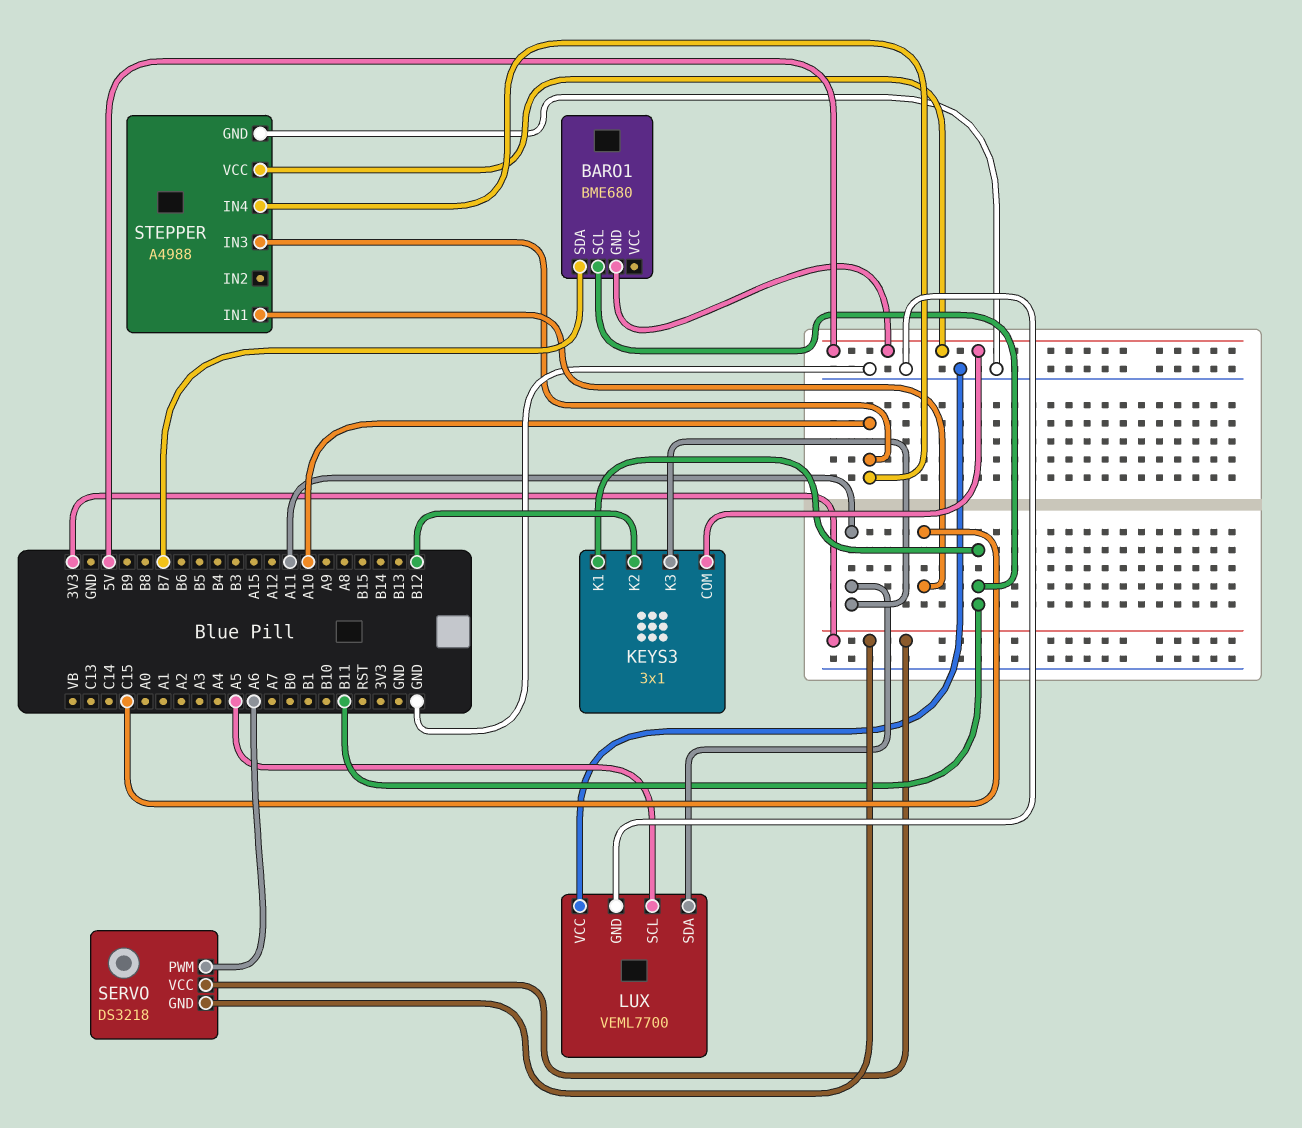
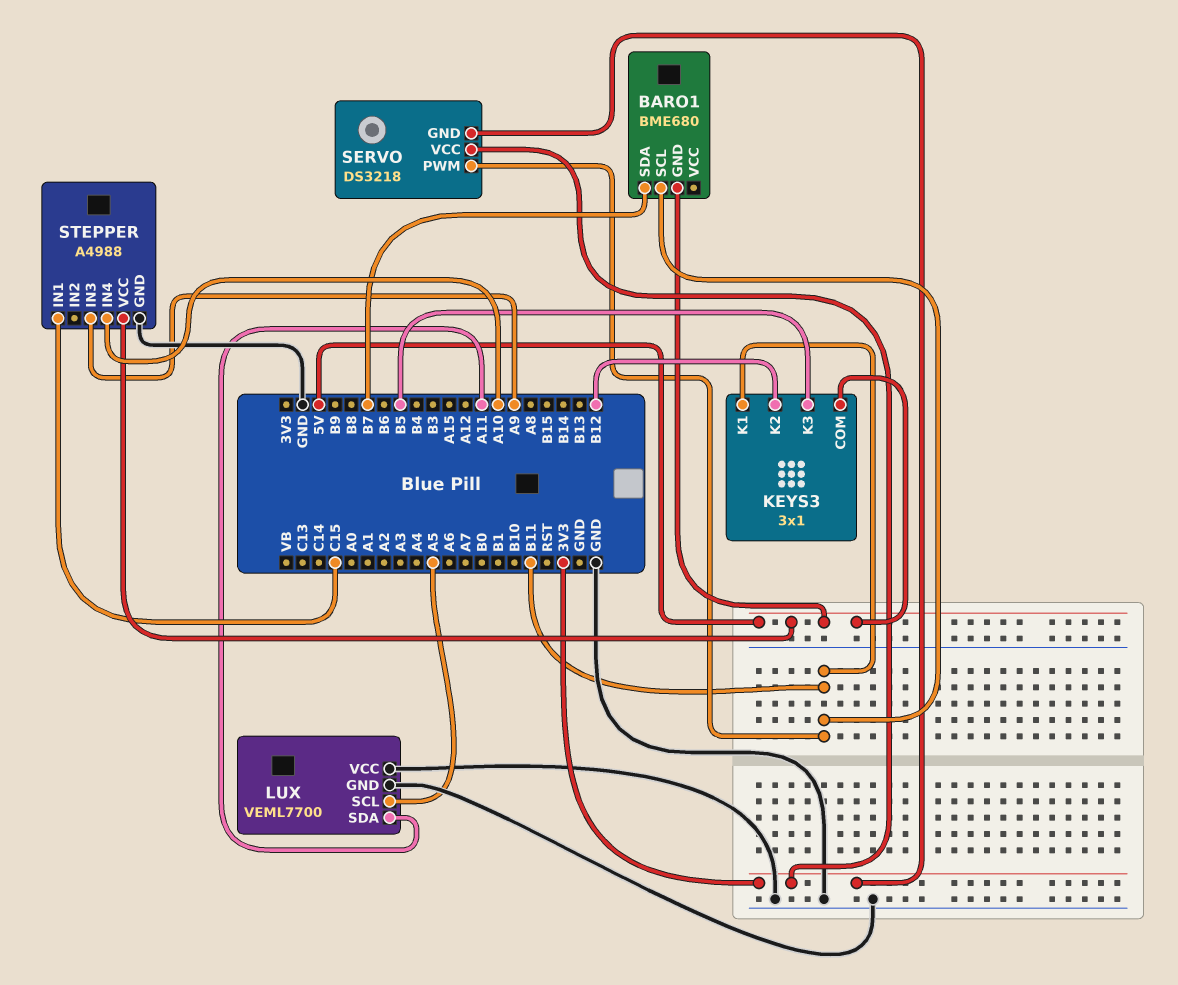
KEYS3 pin K3: A11 -> B5
SERVO pin PWM: A6 -> B11
STEPPER pin IN3: A10 -> A9

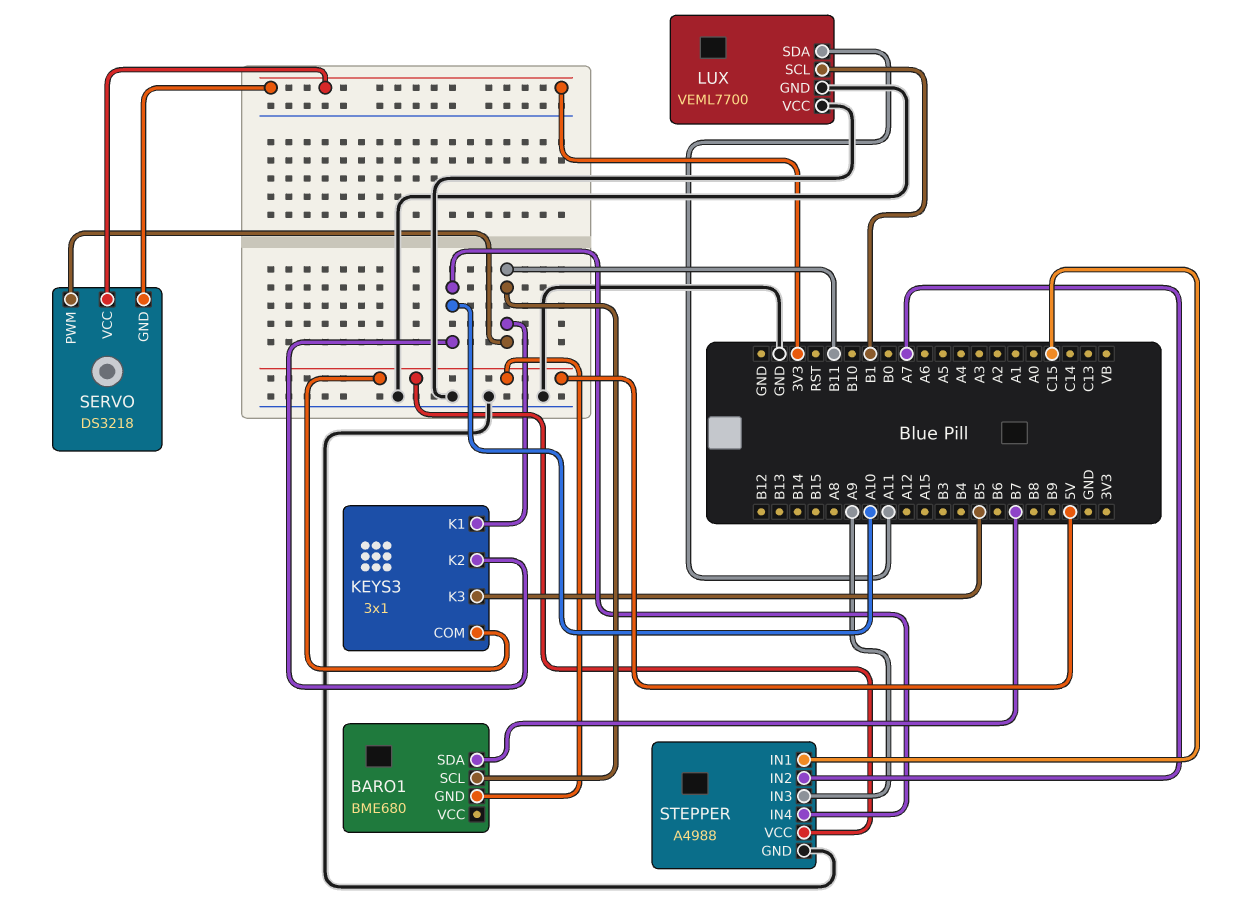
KEYS3 pin K2: B12 -> A10
LUX pin SCL: A5 -> B1
STEPPER pin IN2: none -> A7

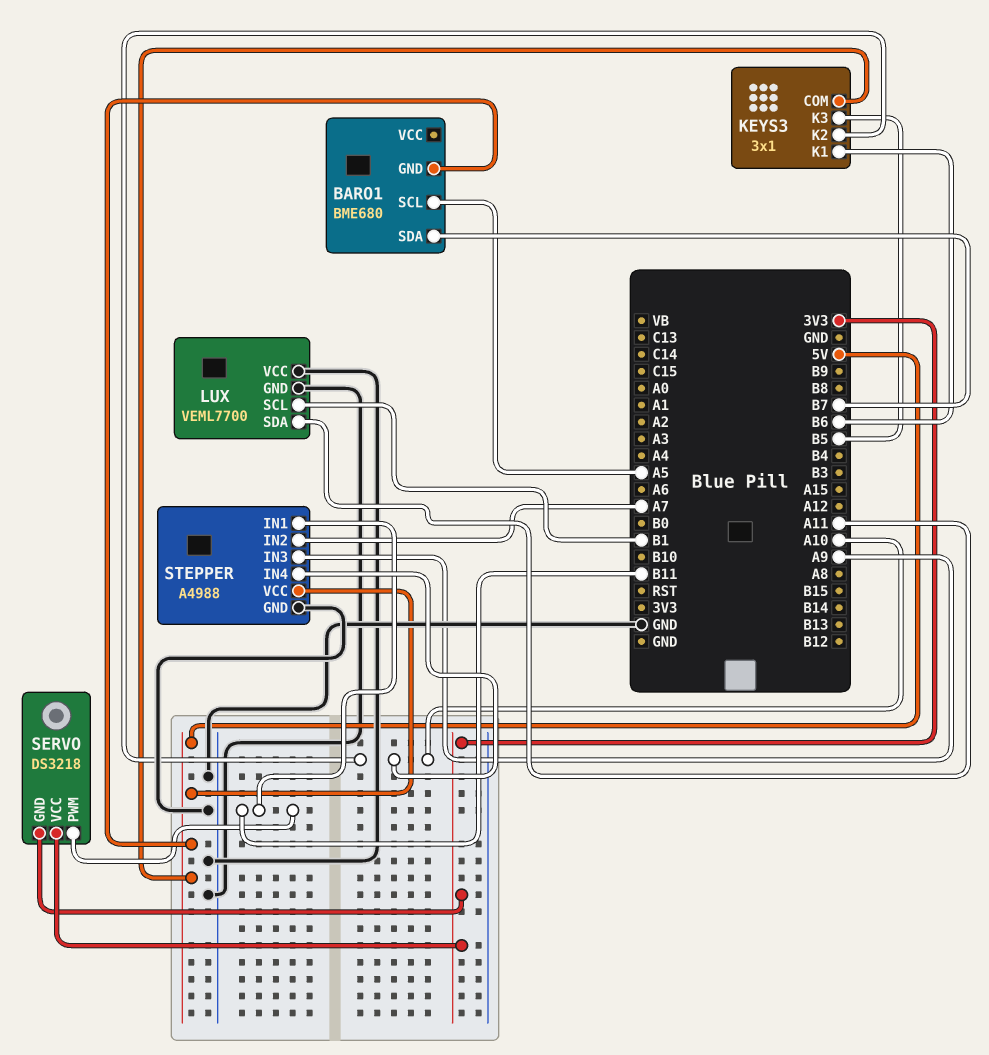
BARO1 pin SCL: B11 -> A5
KEYS3 pin K1: B11 -> B6
STEPPER pin IN1: C15 -> B11

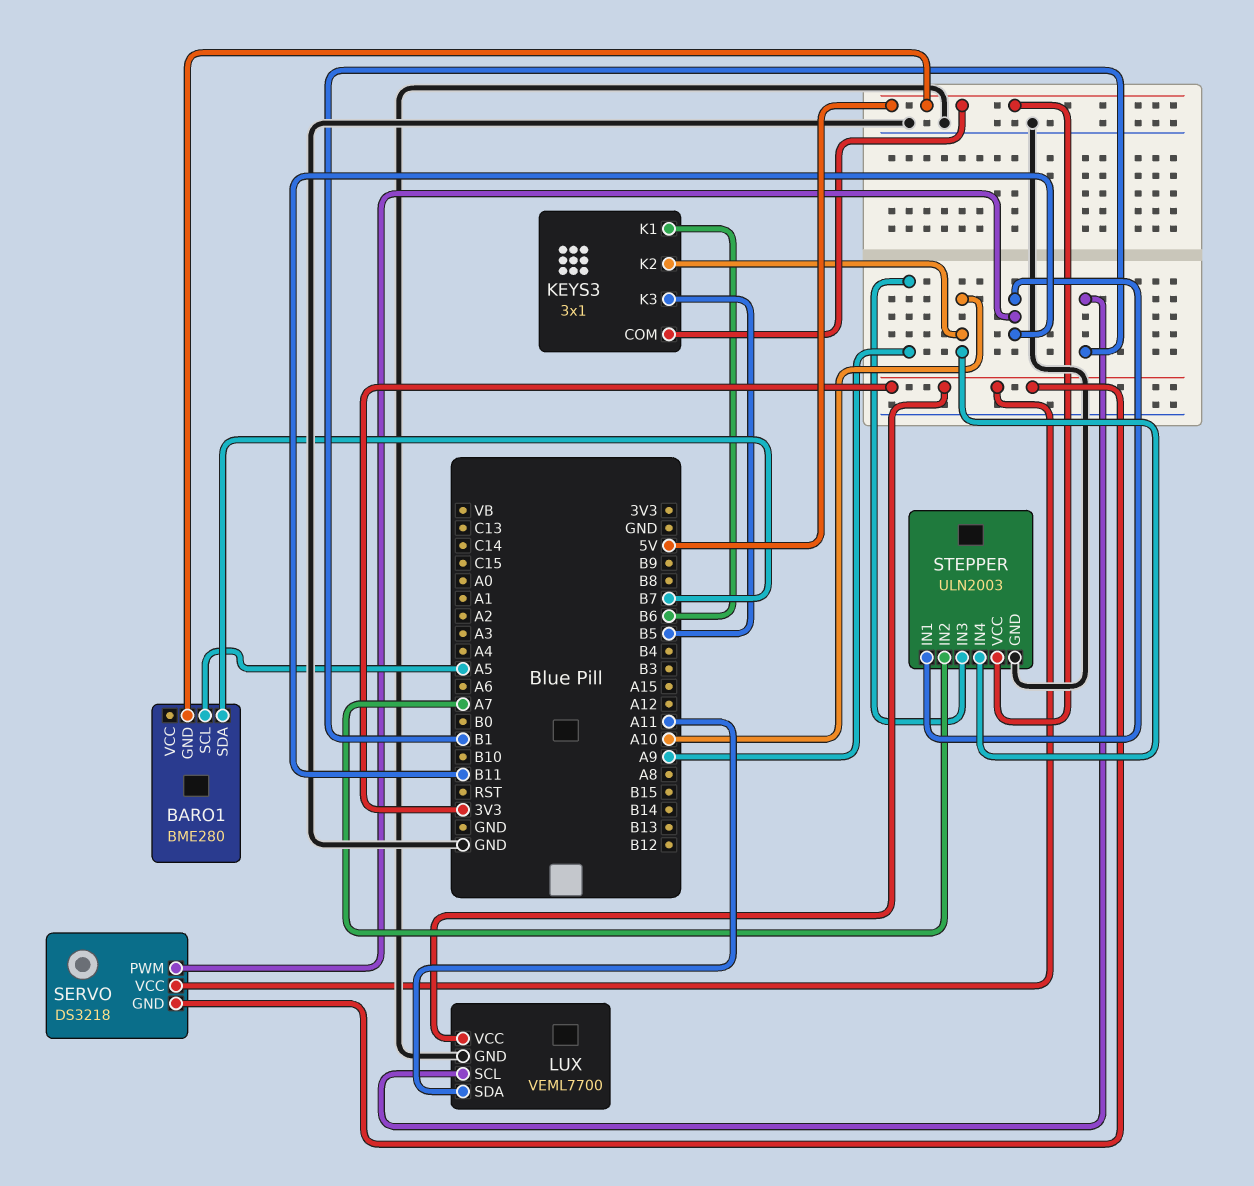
BARO1: BME680 -> BME280
LUX pin VCC: GND -> 3V3
STEPPER: A4988 -> ULN2003

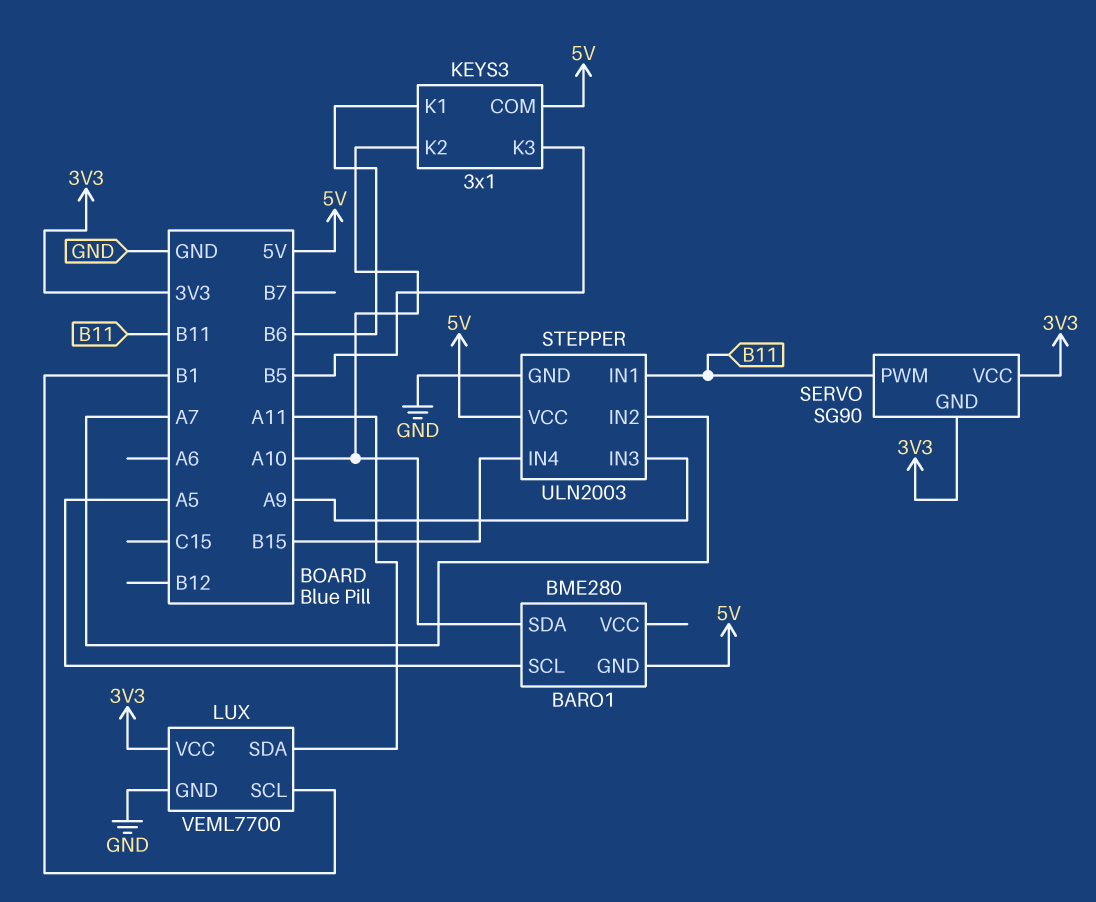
BARO1 pin SDA: B7 -> A10
SERVO: DS3218 -> SG90
STEPPER pin IN4: A10 -> B15

